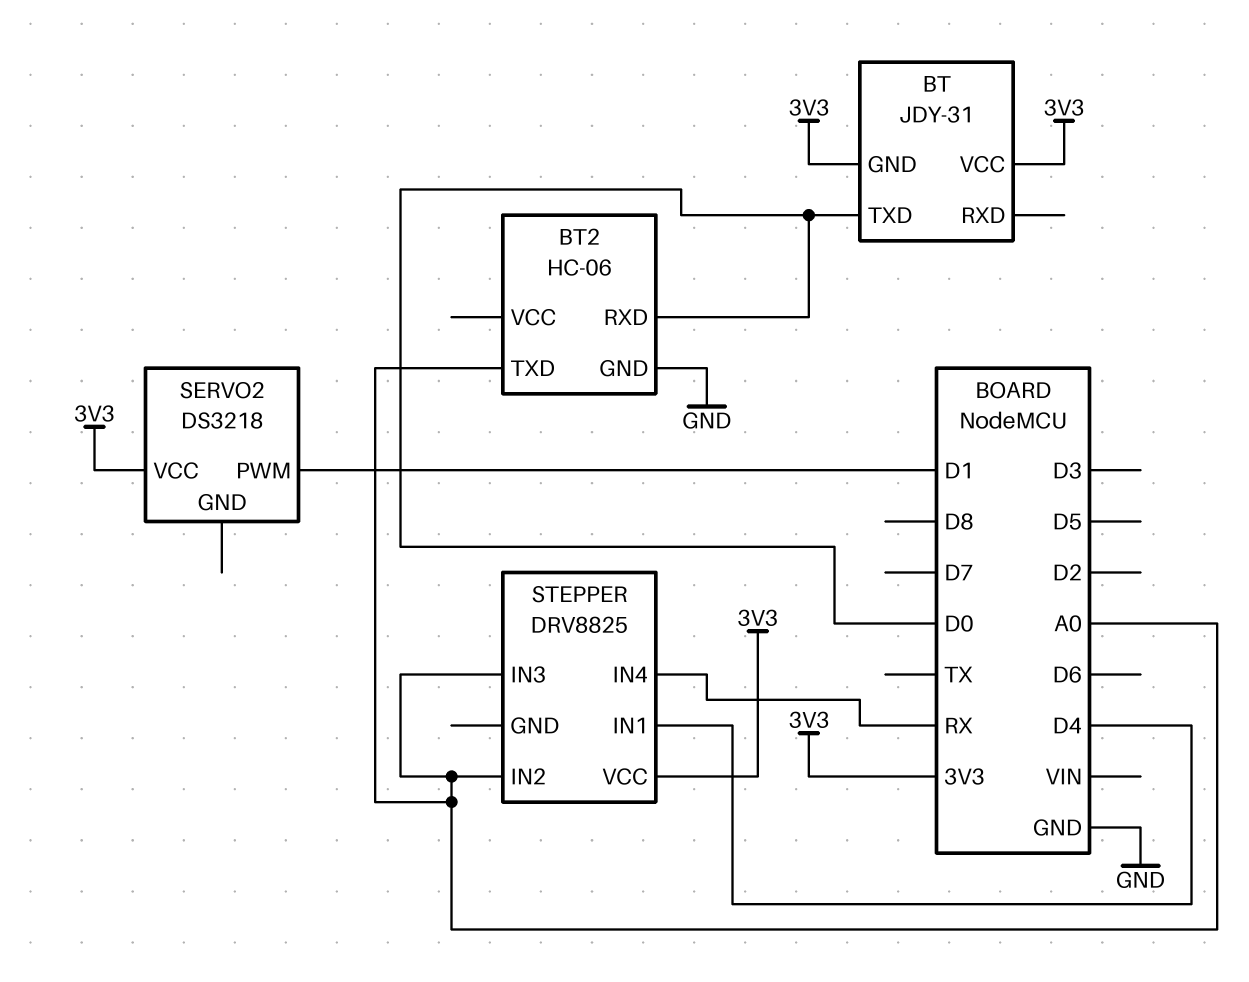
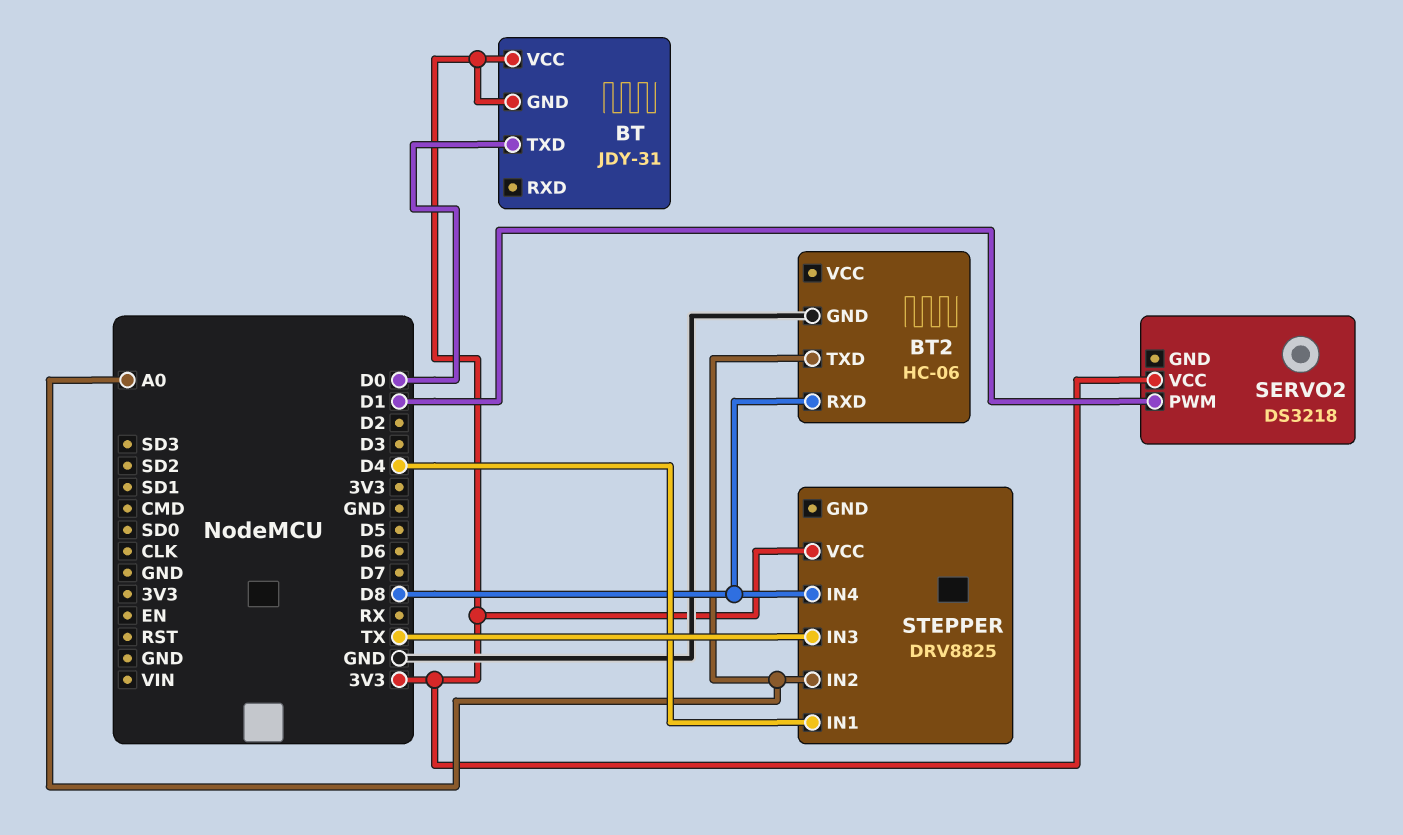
BT2 pin RXD: D0 -> D8
STEPPER pin IN3: A0 -> TX
STEPPER pin IN4: RX -> D8

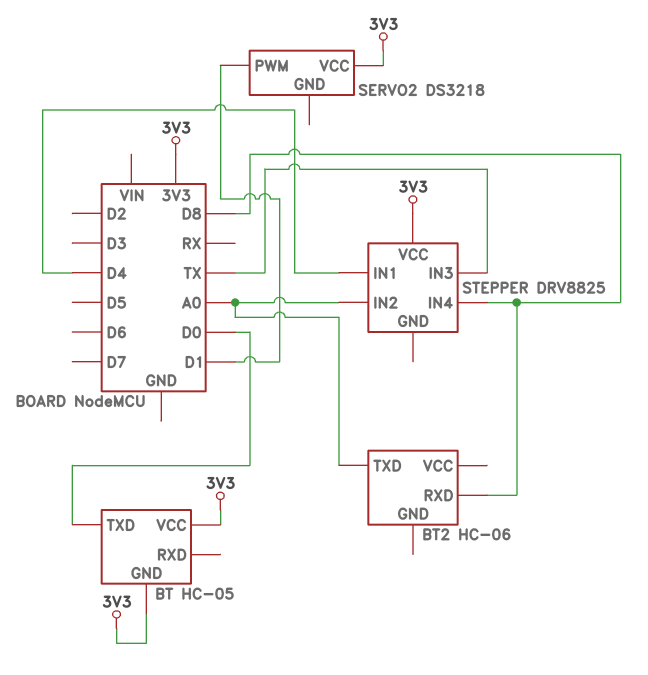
BT: JDY-31 -> HC-05
BT2 pin GND: GND -> none

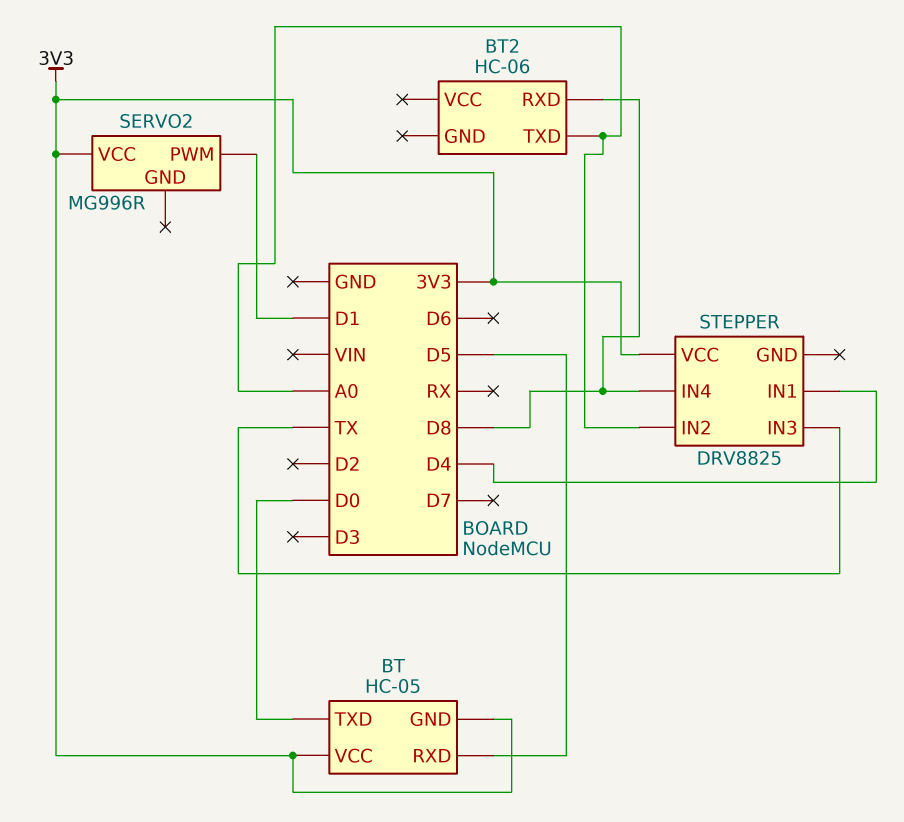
BT pin RXD: none -> D5
SERVO2: DS3218 -> MG996R

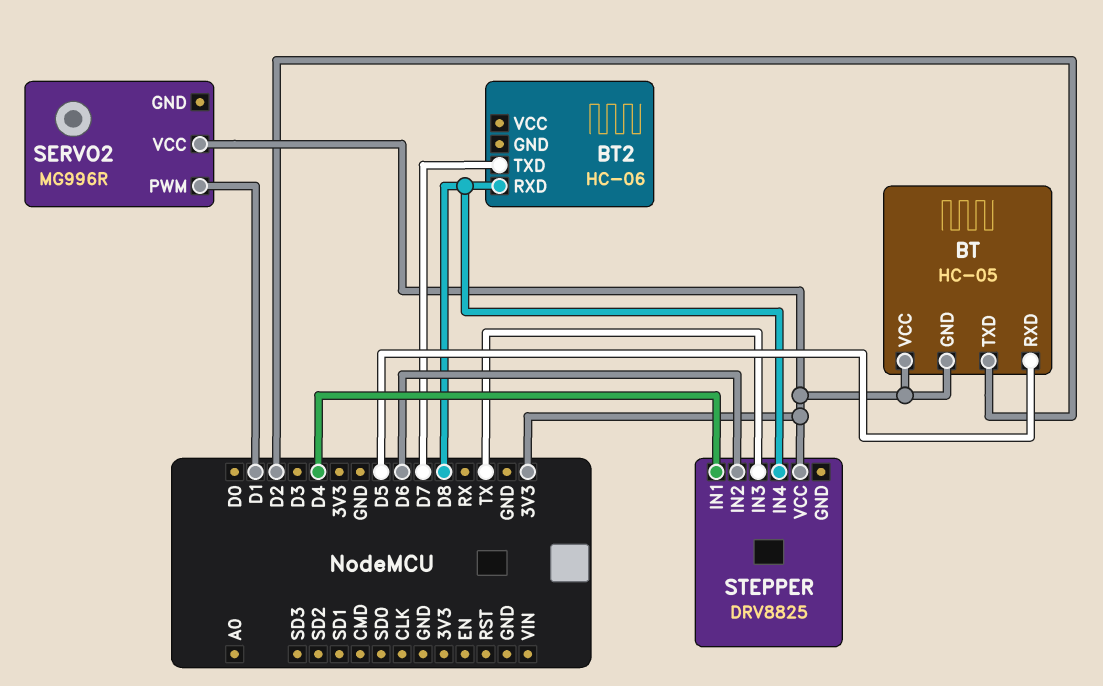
BT pin TXD: D0 -> D2
BT2 pin TXD: A0 -> D7
STEPPER pin IN2: A0 -> D6

